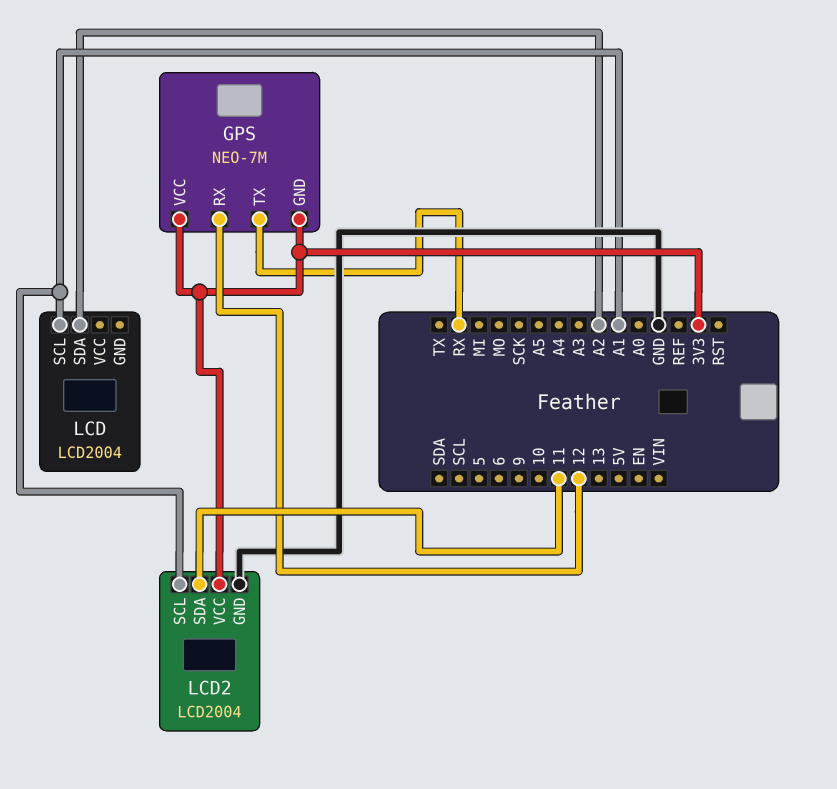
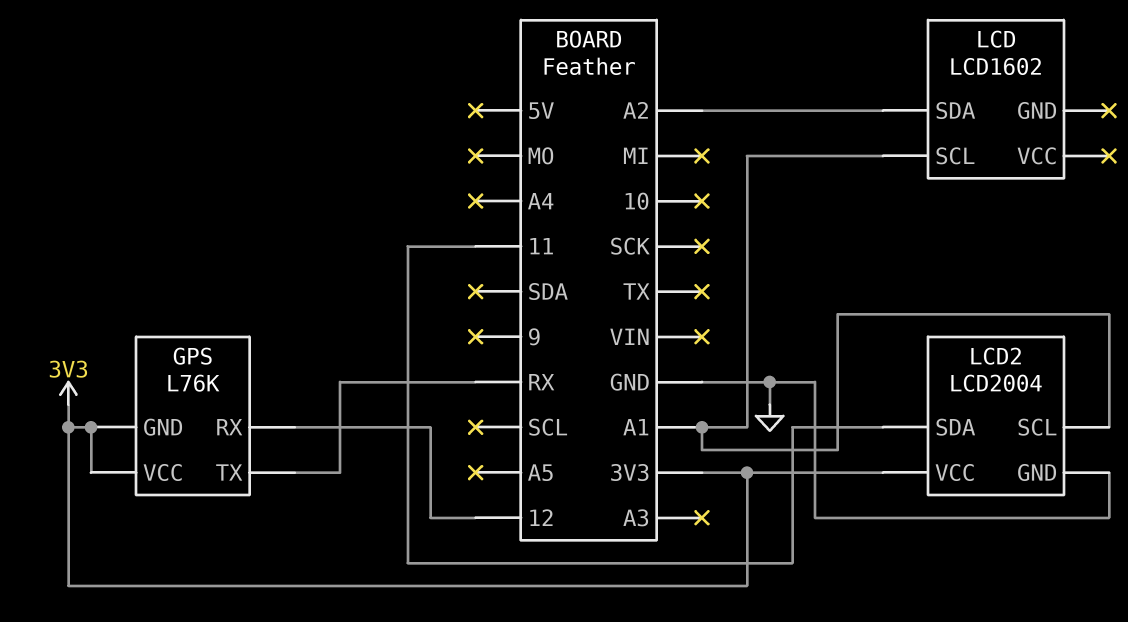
GPS: NEO-7M -> L76K
LCD: LCD2004 -> LCD1602

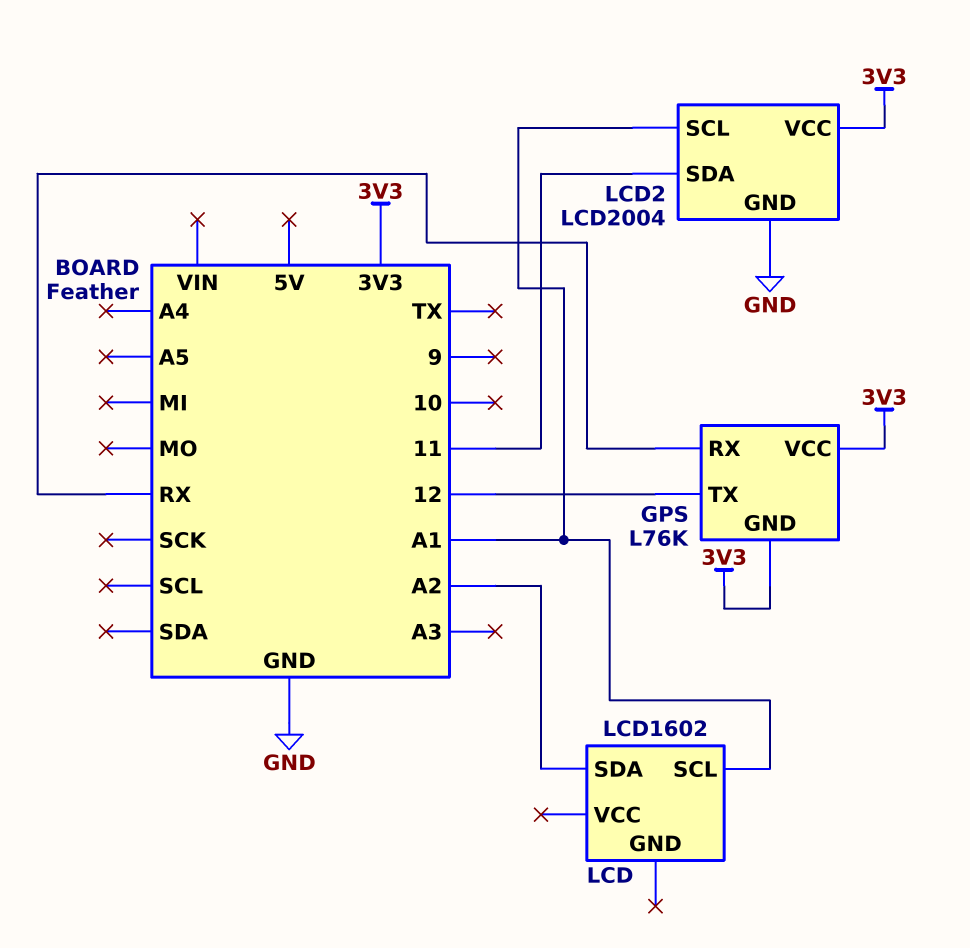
GPS pin RX: 12 -> RX
GPS pin TX: RX -> 12

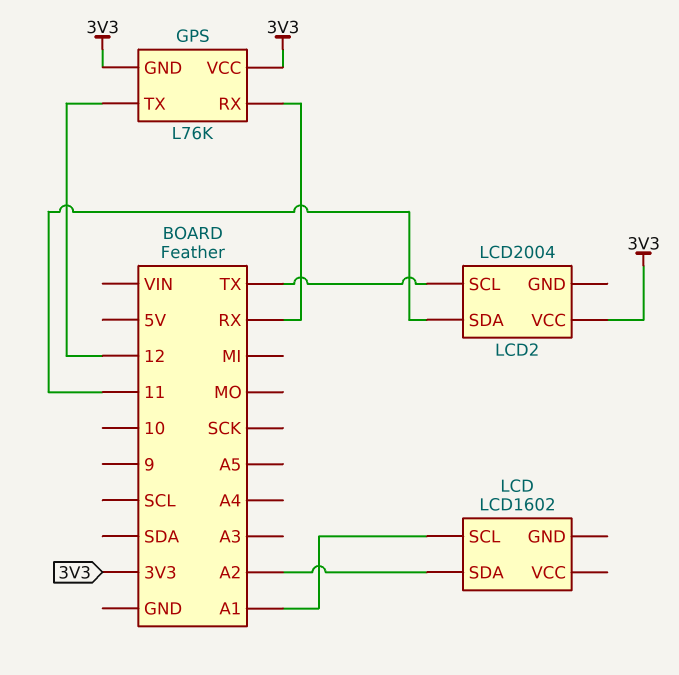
LCD2 pin GND: GND -> none
LCD2 pin SCL: A1 -> TX

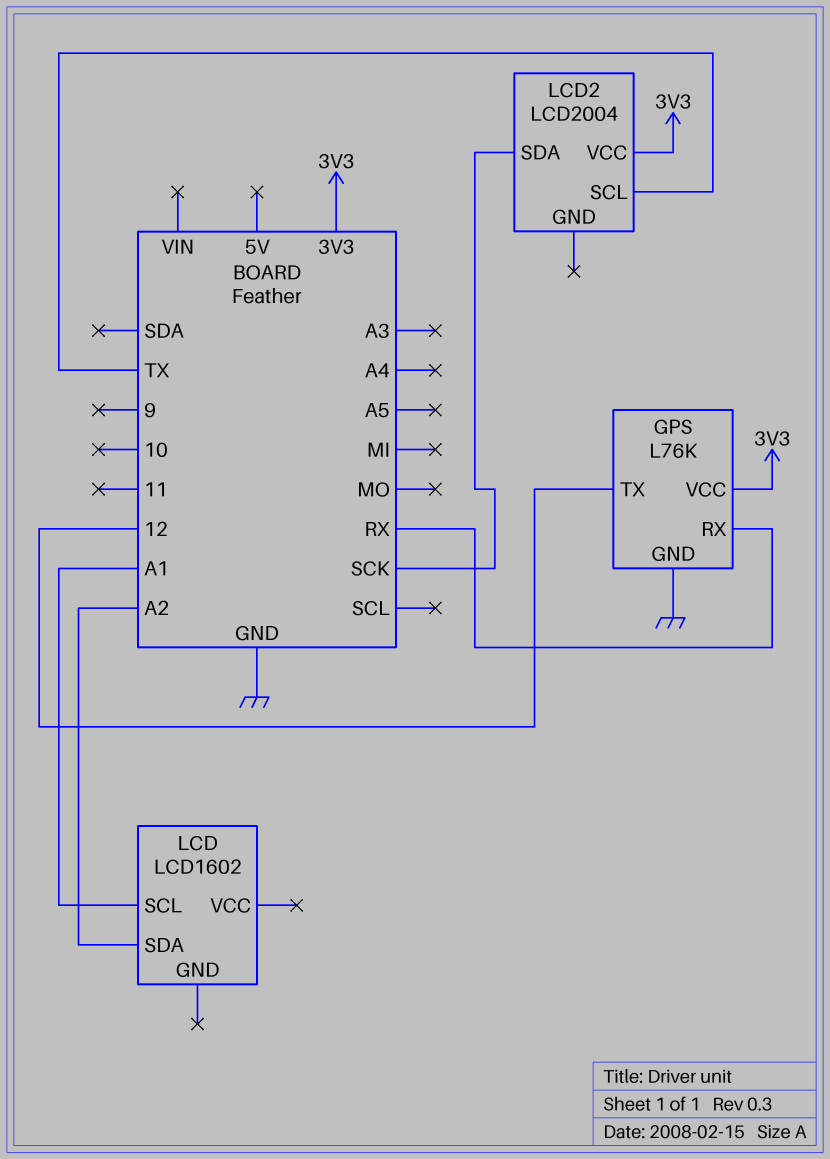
GPS pin GND: 3V3 -> GND
LCD2 pin SDA: 11 -> SCK

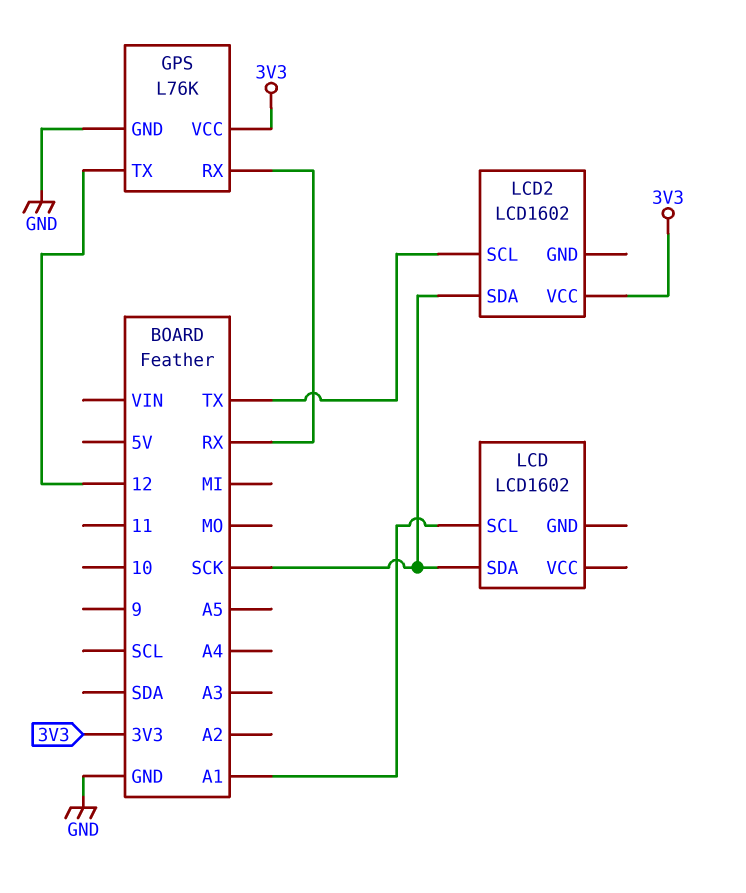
LCD pin SDA: A2 -> SCK
LCD2: LCD2004 -> LCD1602

